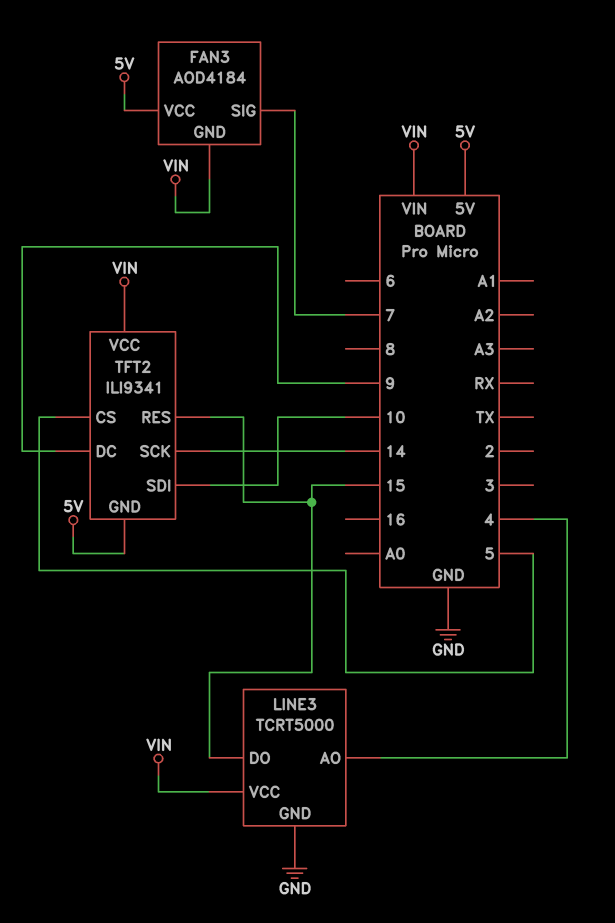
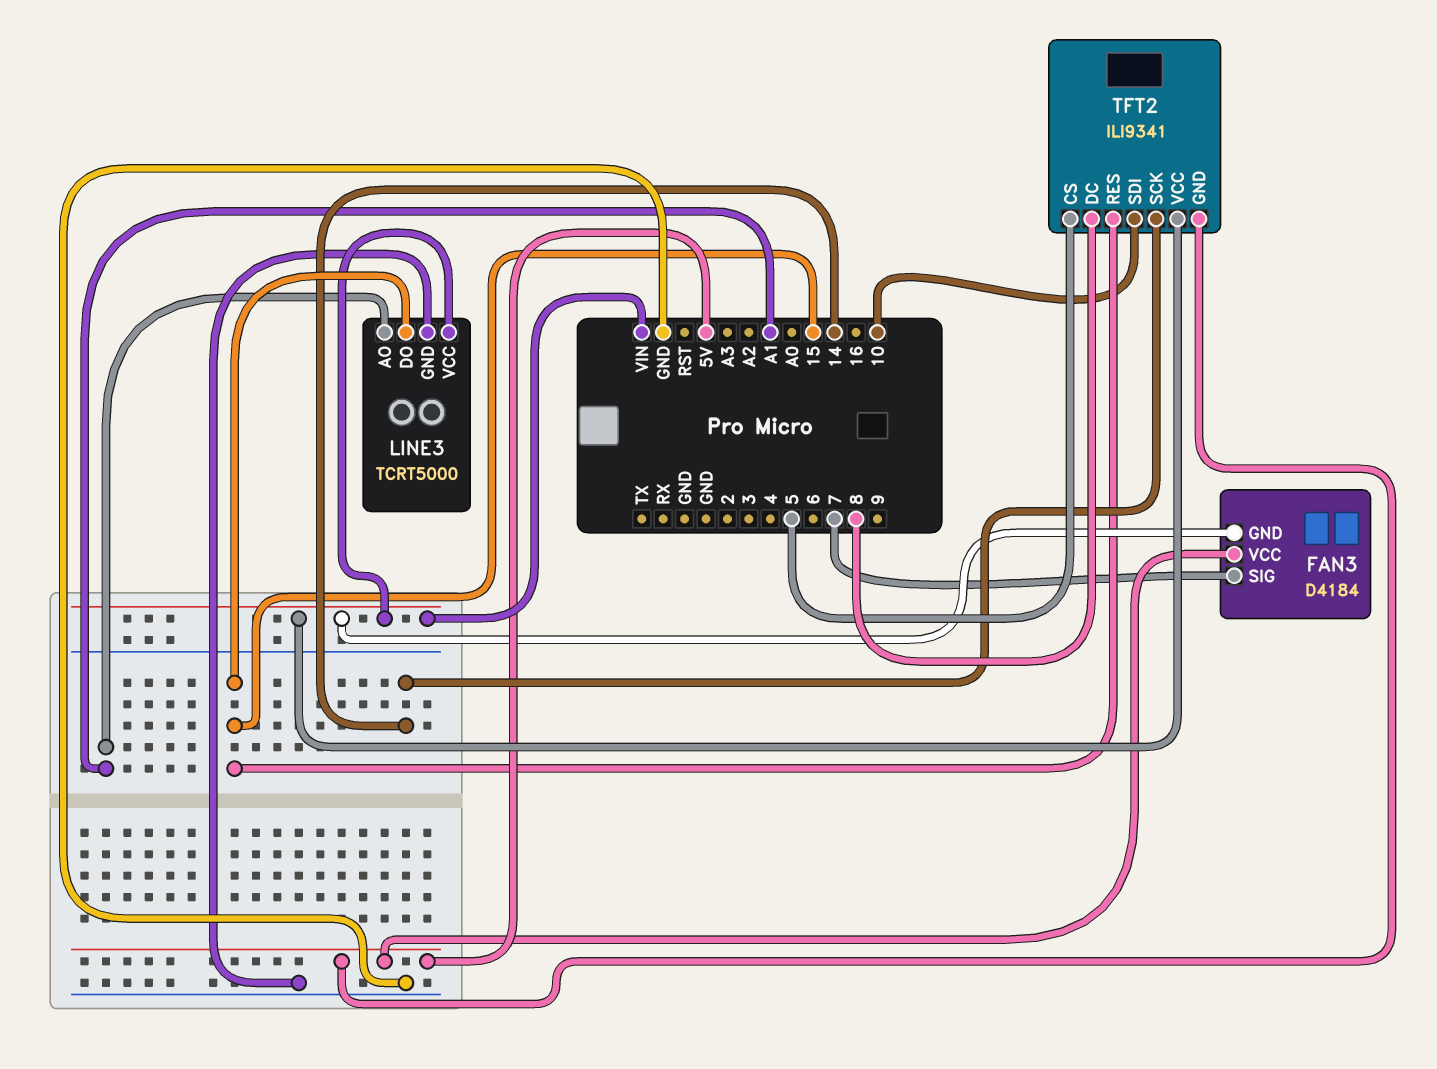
FAN3: AOD4184 -> D4184
LINE3 pin AO: 4 -> A1
TFT2 pin DC: 9 -> 8

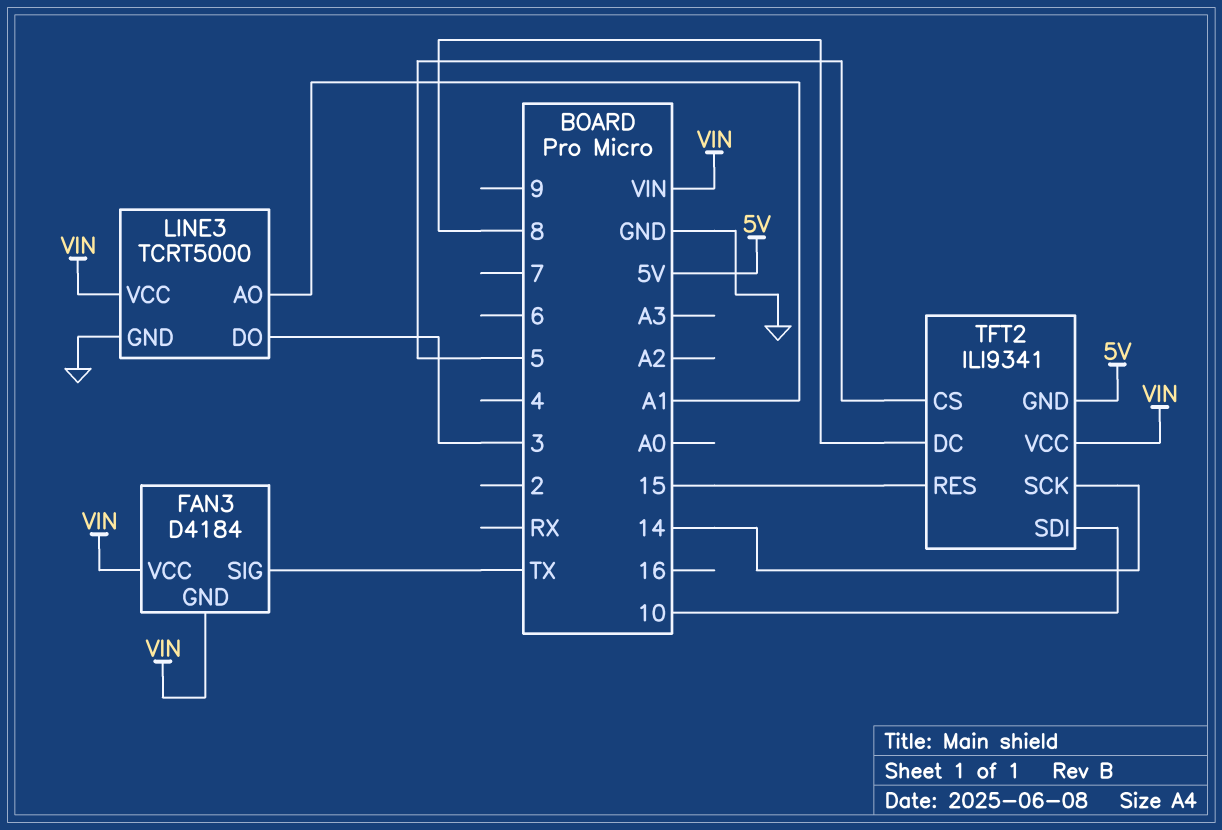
FAN3 pin SIG: 7 -> TX
FAN3 pin VCC: 5V -> VIN
LINE3 pin DO: 15 -> 3

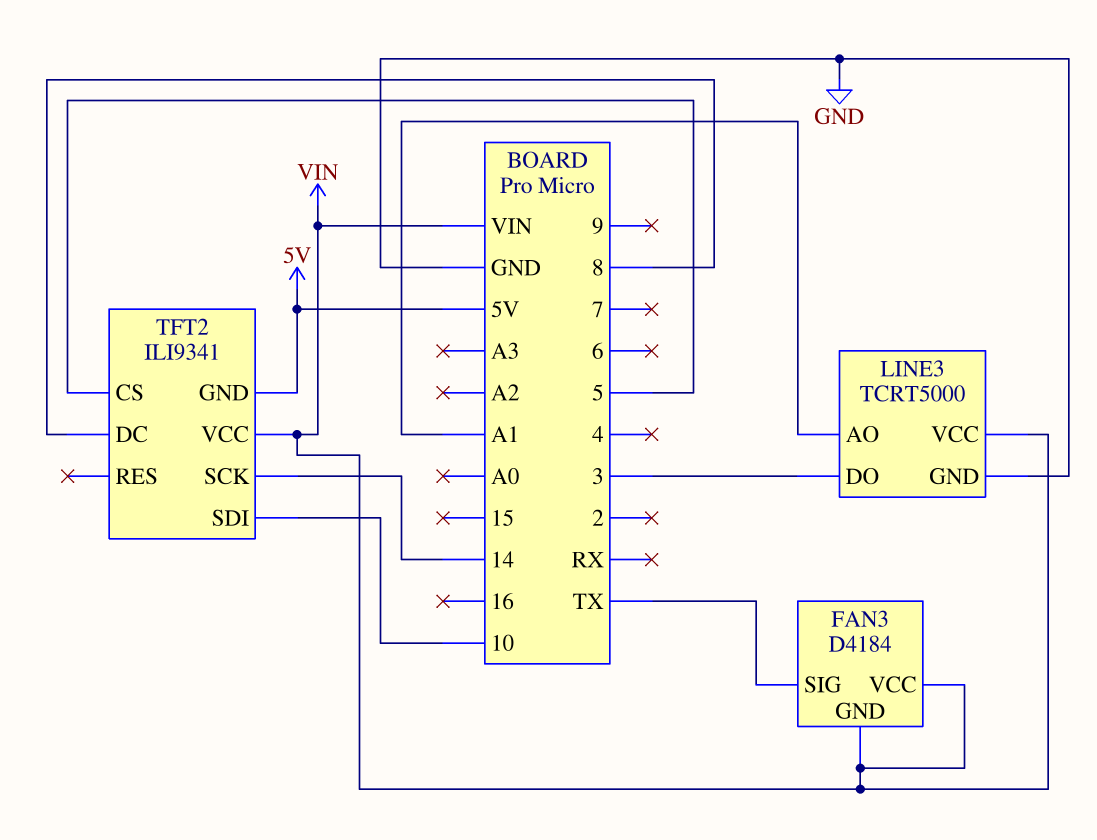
TFT2 pin RES: 15 -> none

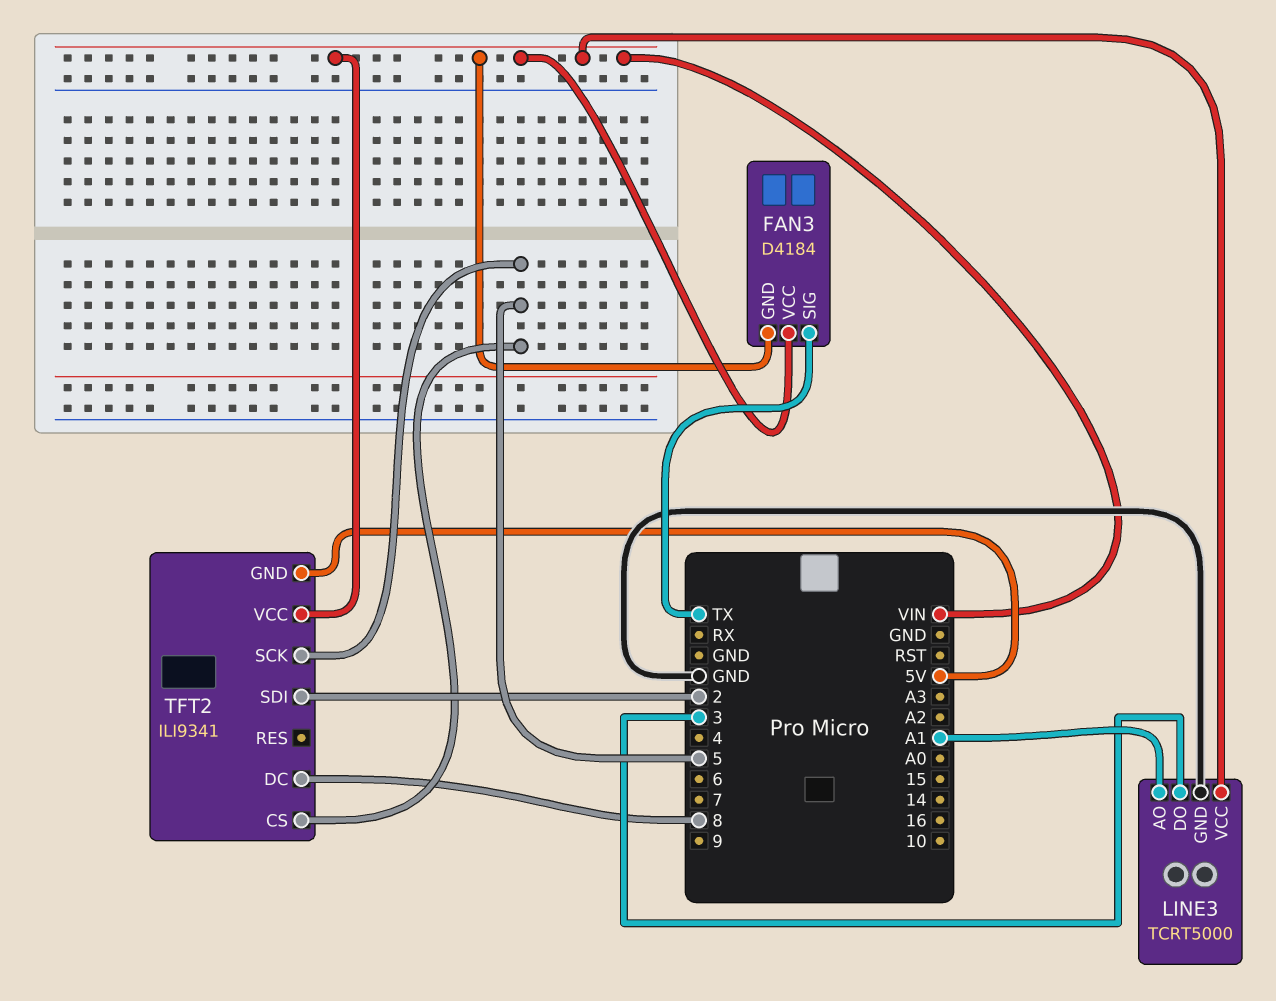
TFT2 pin SCK: 14 -> 5
TFT2 pin SDI: 10 -> 2

